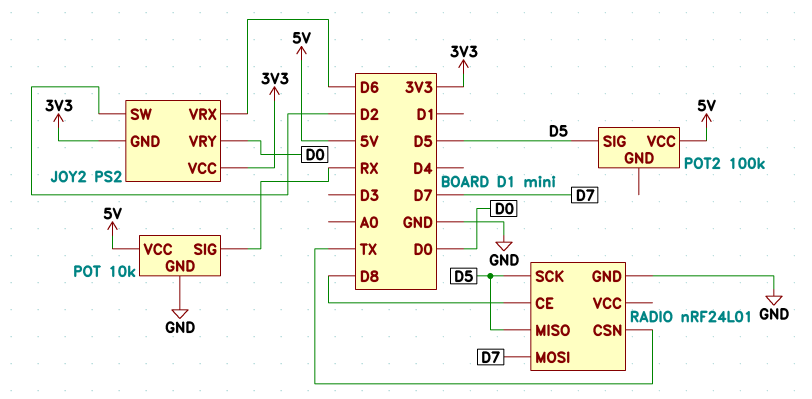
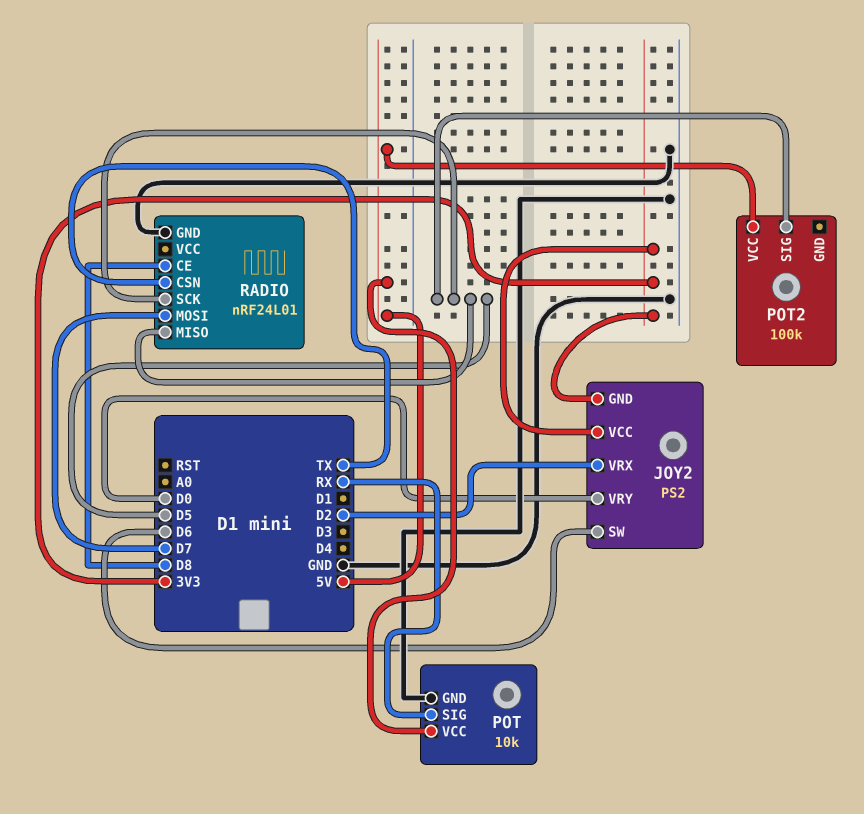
JOY2 pin SW: D2 -> D6
JOY2 pin VRX: D6 -> D2

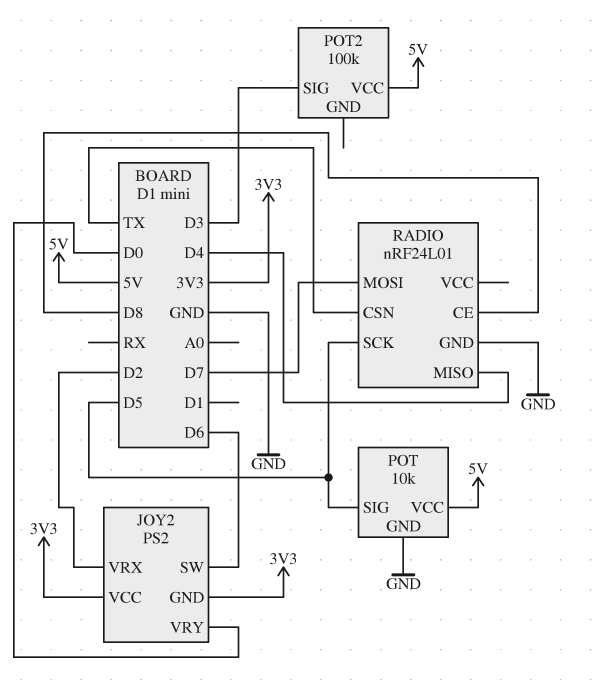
POT pin SIG: RX -> D5
POT2 pin SIG: D5 -> D3
RADIO pin MISO: D5 -> D4

